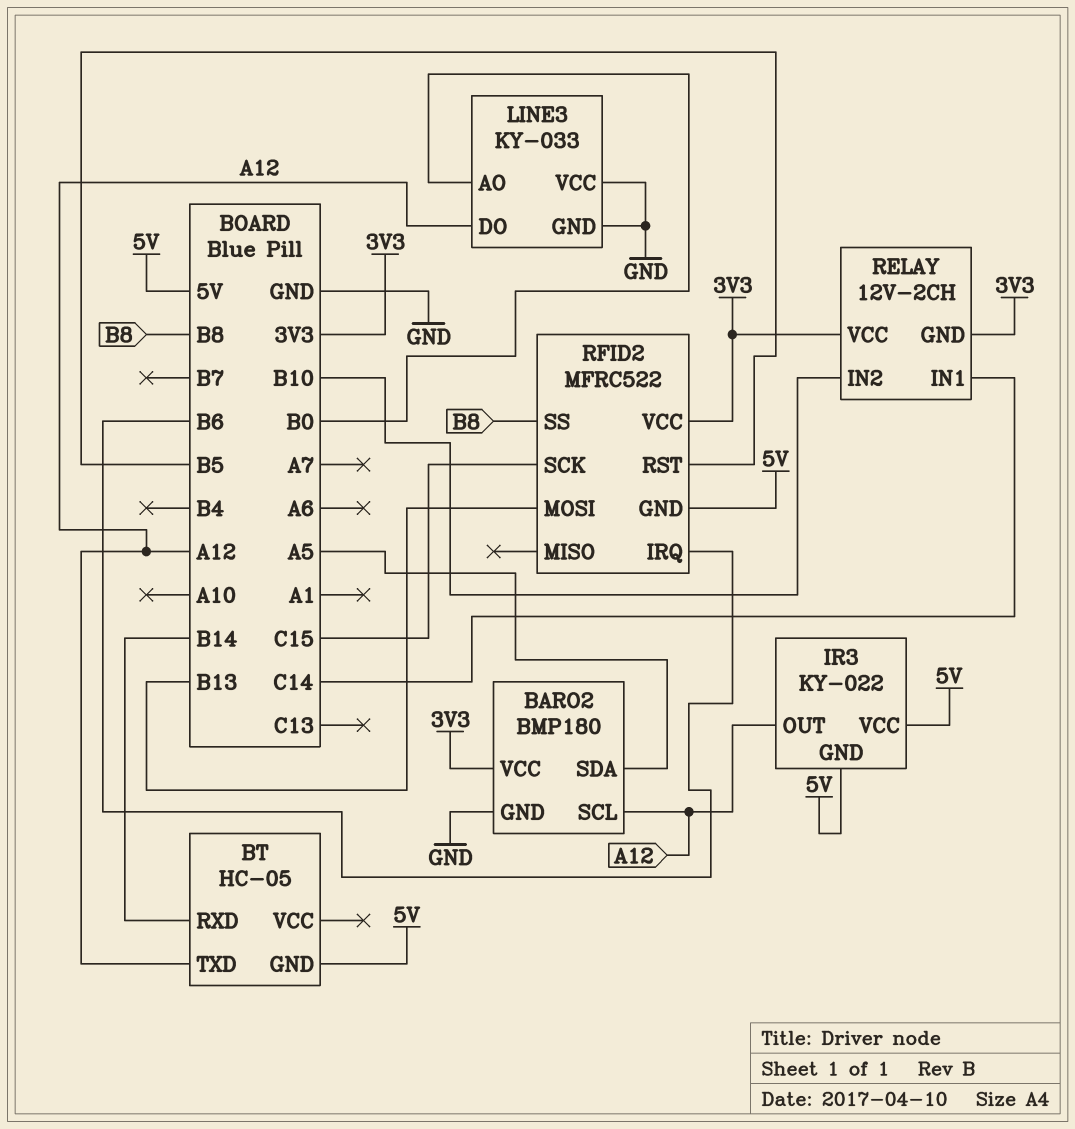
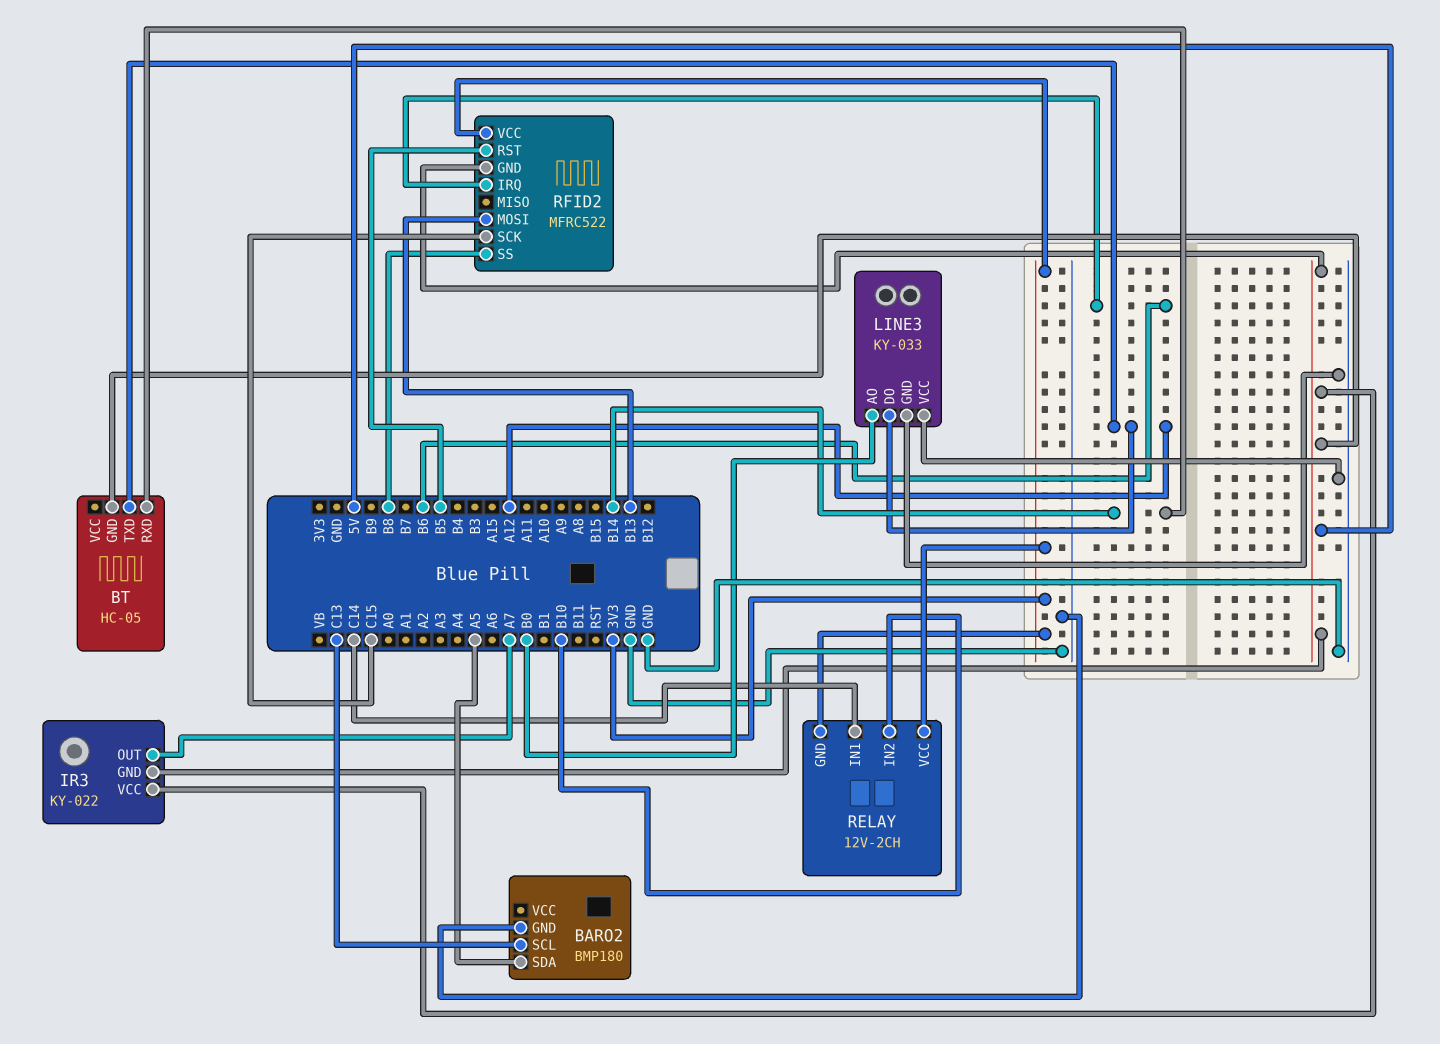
BARO2 pin SCL: A12 -> C13
BARO2 pin VCC: 3V3 -> none
IR3 pin OUT: A12 -> A7

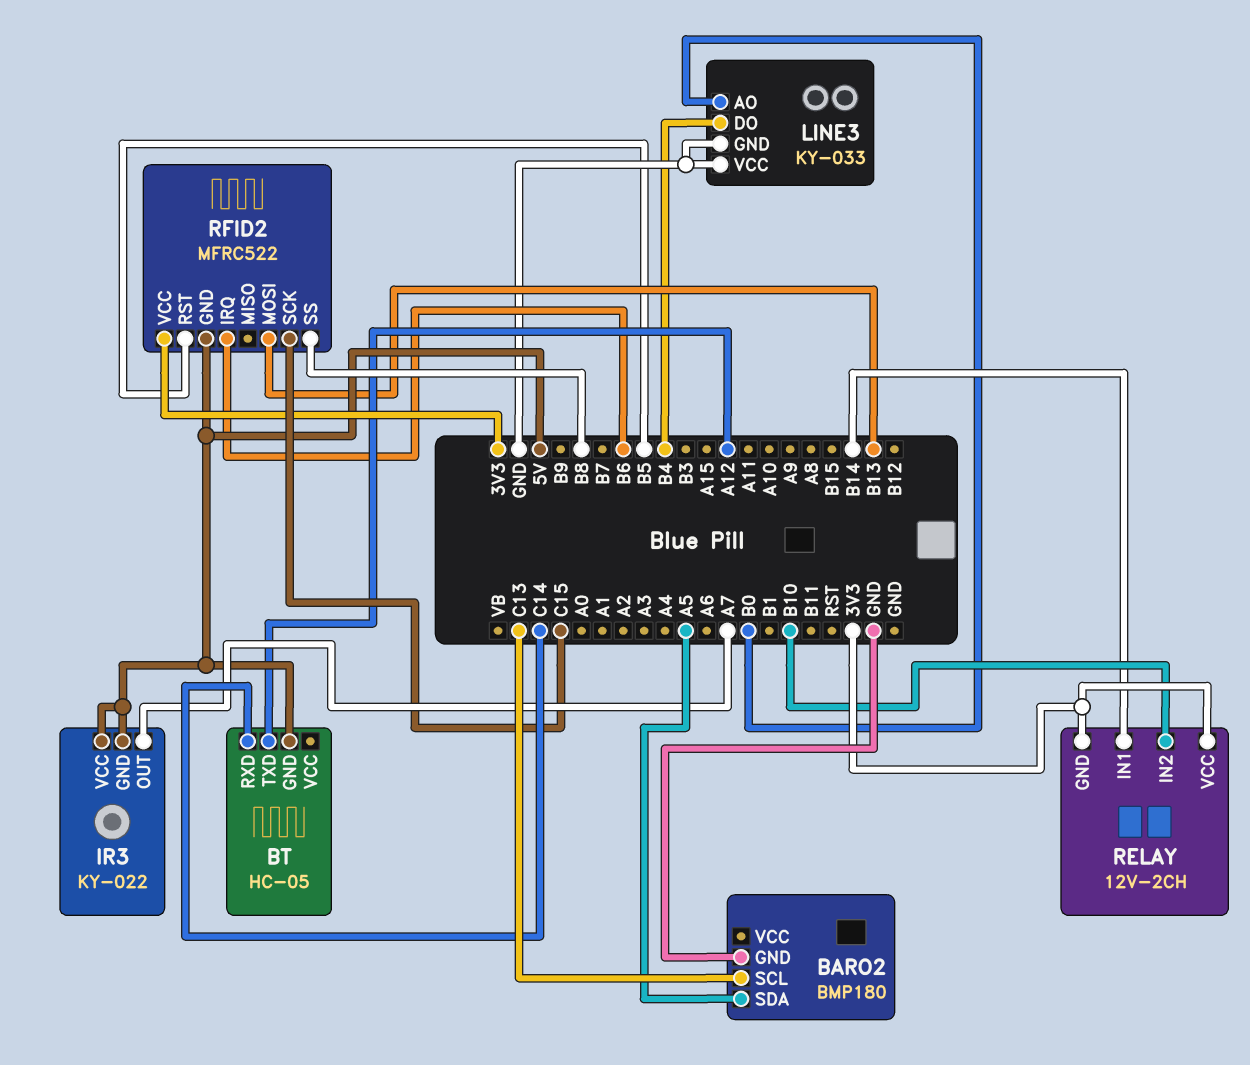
BT pin RXD: B14 -> C14
LINE3 pin DO: A12 -> B4
RELAY pin IN1: C14 -> B14

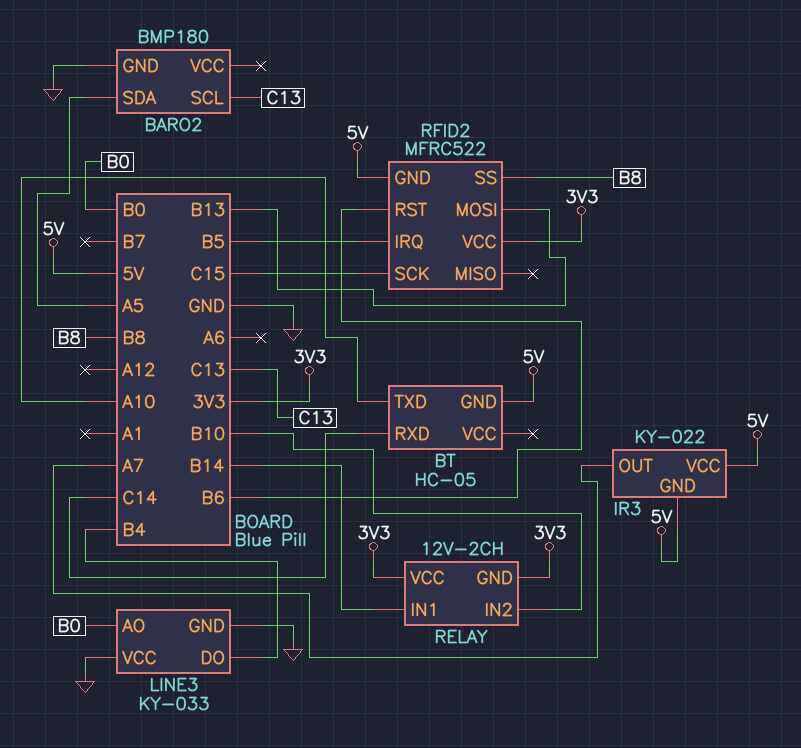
BT pin TXD: A12 -> A10
RFID2 pin IRQ: B6 -> B5
RFID2 pin RST: B5 -> B6

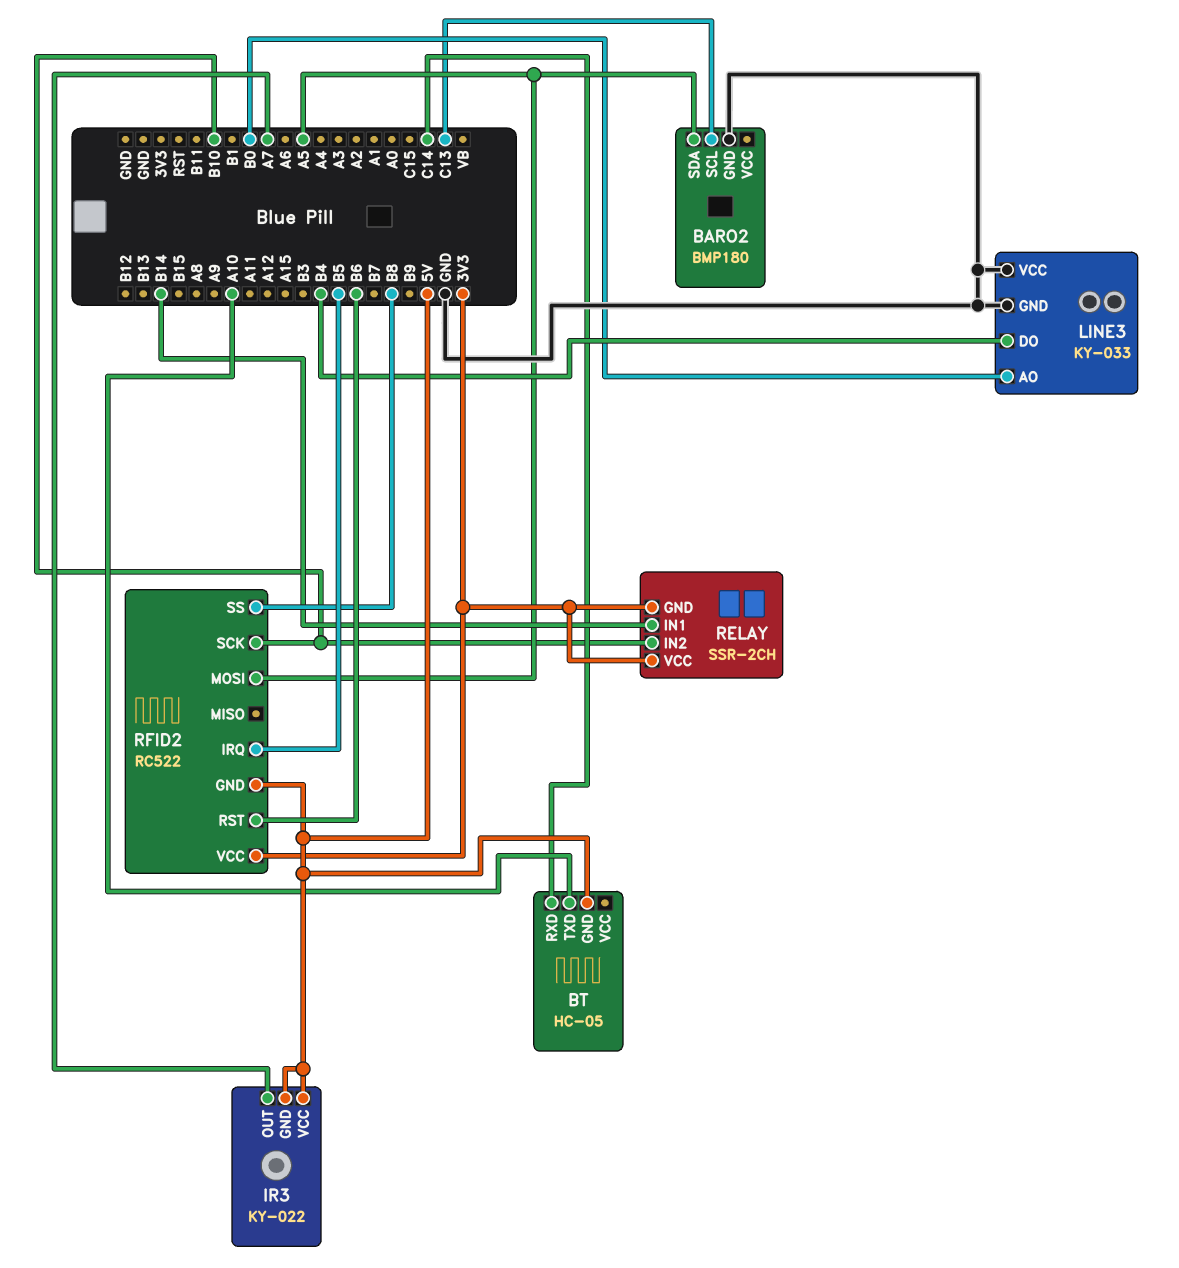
RELAY: 12V-2CH -> SSR-2CH
RFID2: MFRC522 -> RC522
RFID2 pin MOSI: B13 -> A5
RFID2 pin SCK: C15 -> B10

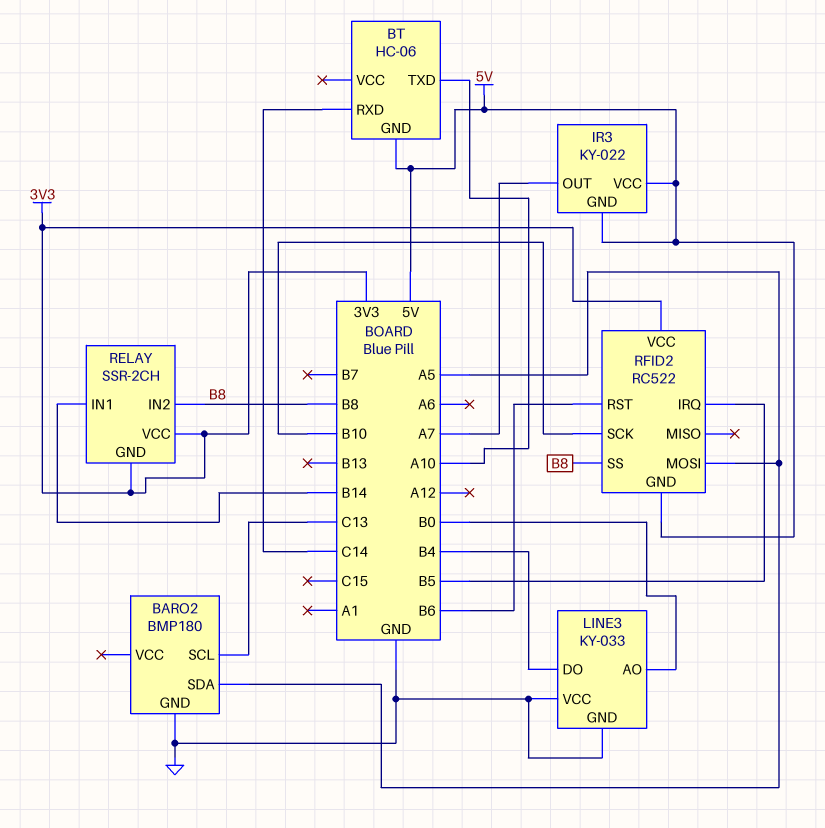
BT: HC-05 -> HC-06
RELAY pin IN2: B10 -> B8

